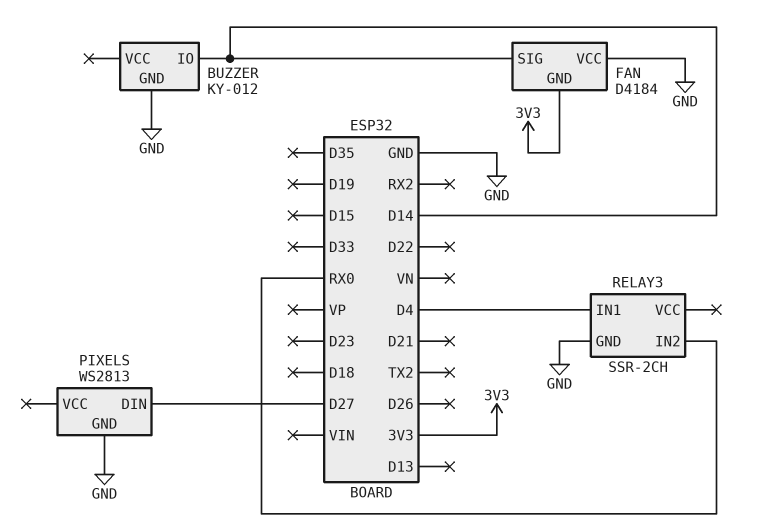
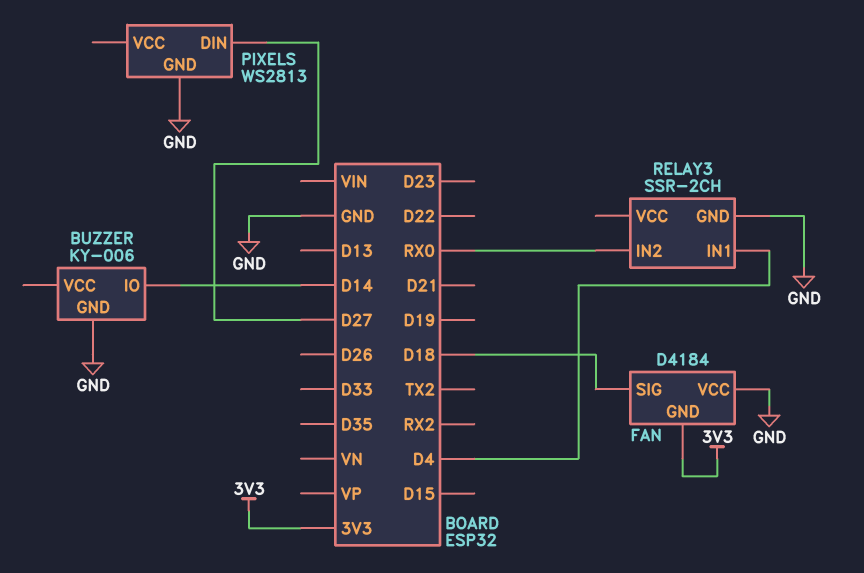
BUZZER: KY-012 -> KY-006
FAN pin SIG: D14 -> D18

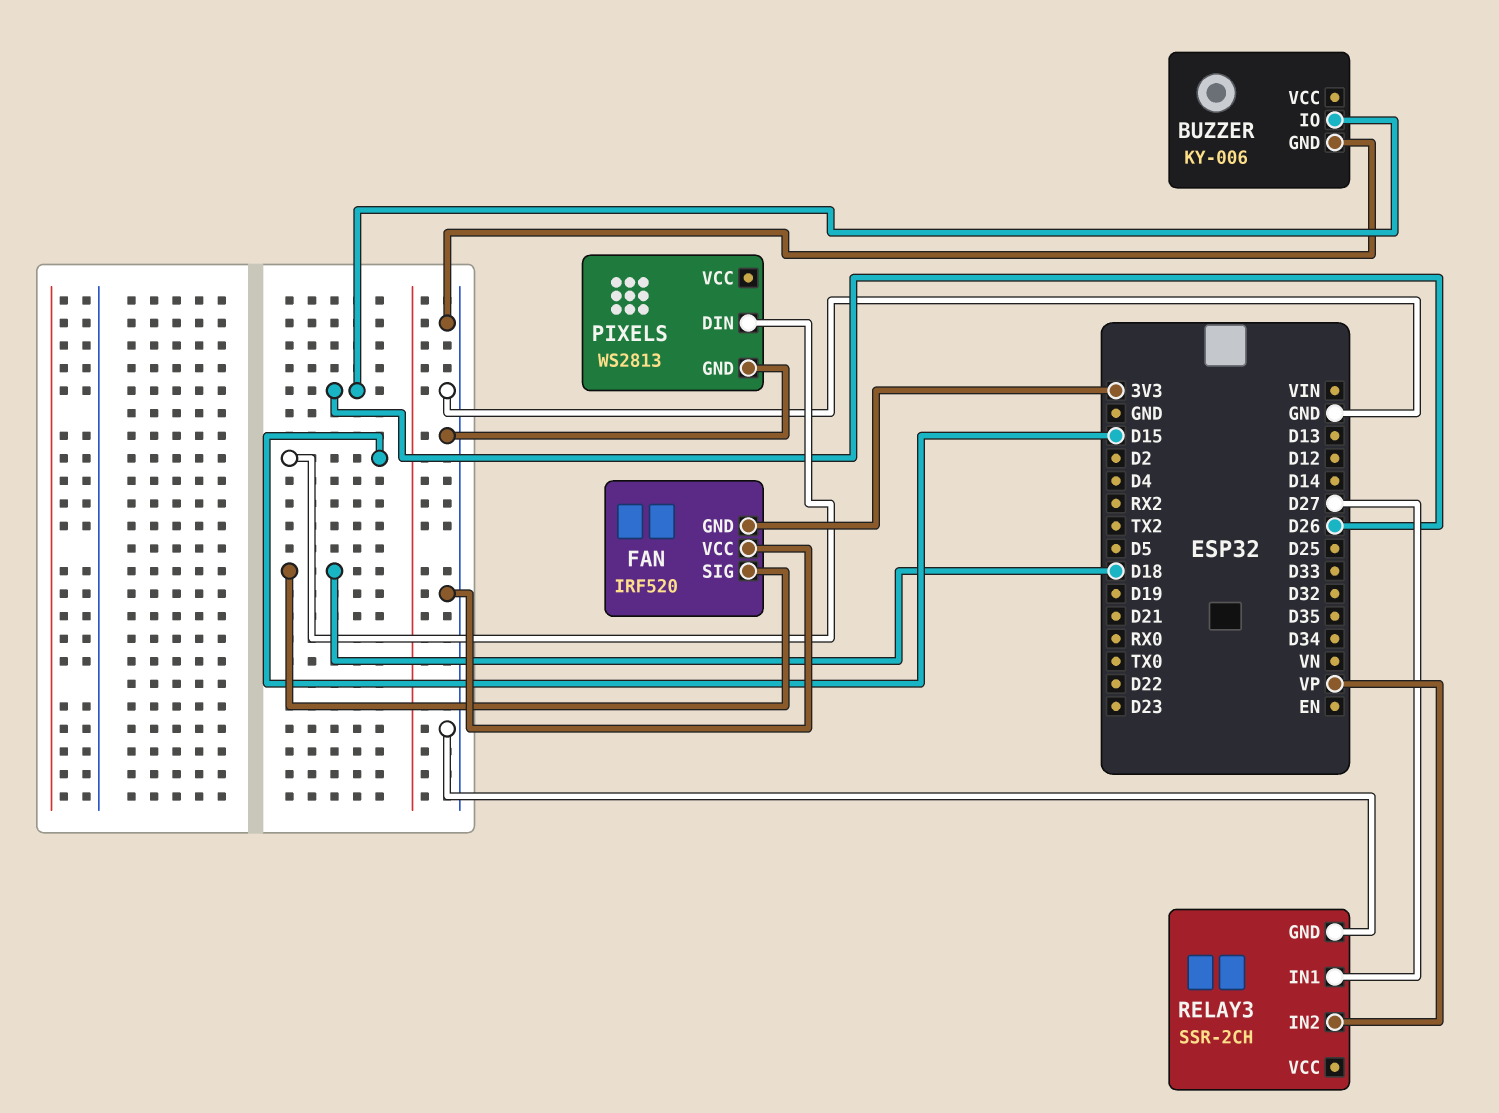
BUZZER pin IO: D14 -> D26
FAN: D4184 -> IRF520
PIXELS pin DIN: D27 -> D15
RELAY3 pin IN1: D4 -> D27
RELAY3 pin IN2: RX0 -> VP

